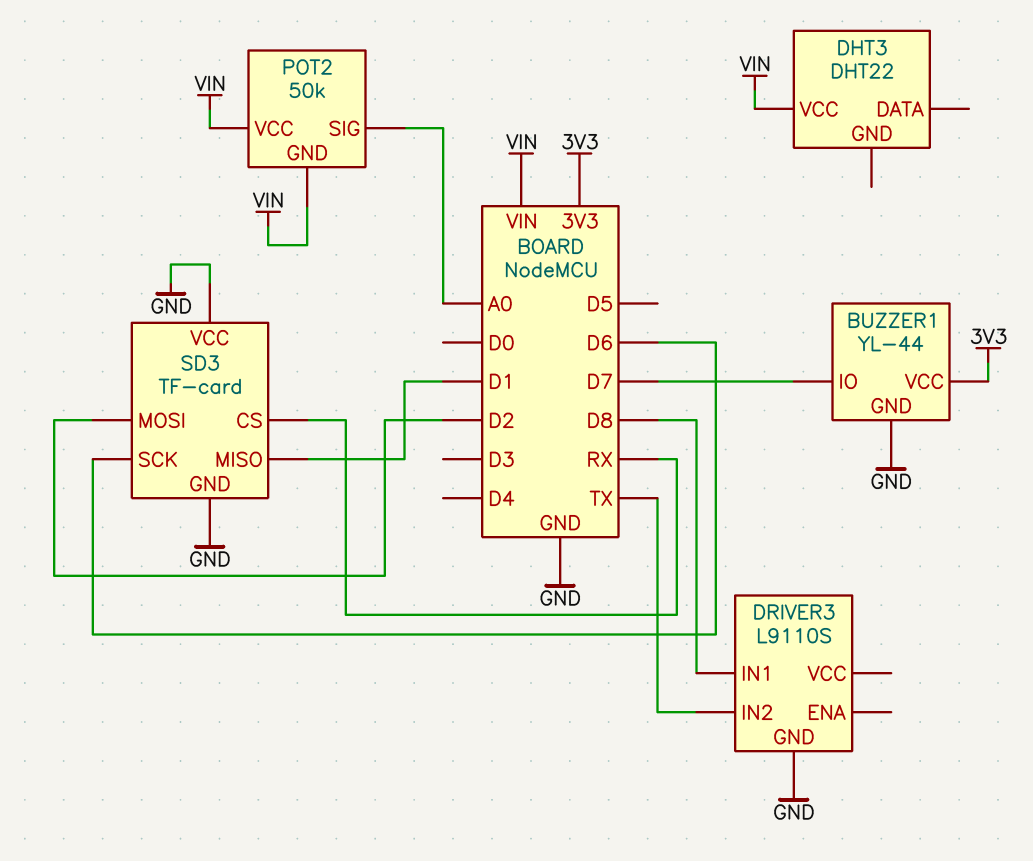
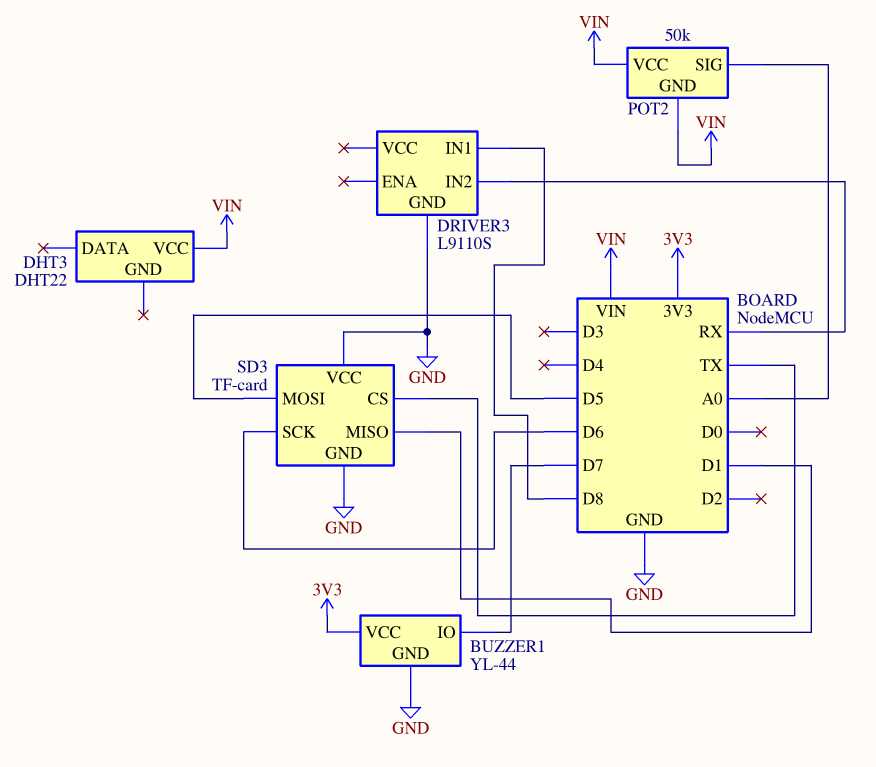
DRIVER3 pin IN2: TX -> RX
SD3 pin CS: RX -> TX
SD3 pin MOSI: D2 -> D5

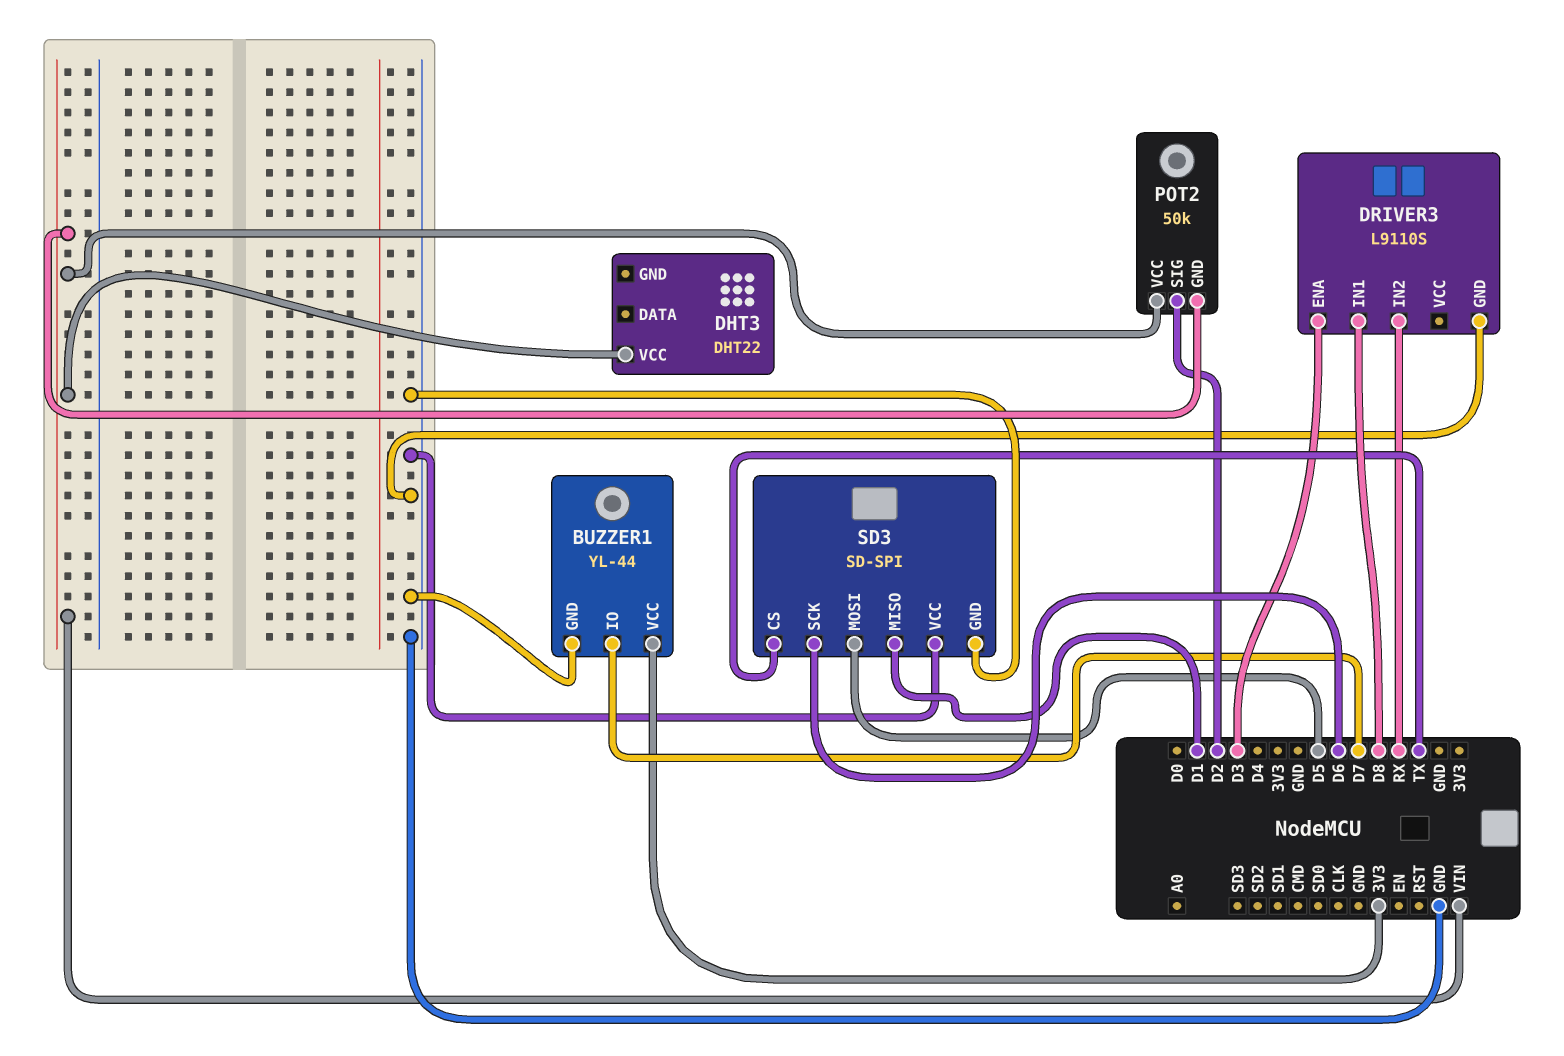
DRIVER3 pin ENA: none -> D3
POT2 pin SIG: A0 -> D2
SD3: TF-card -> SD-SPI

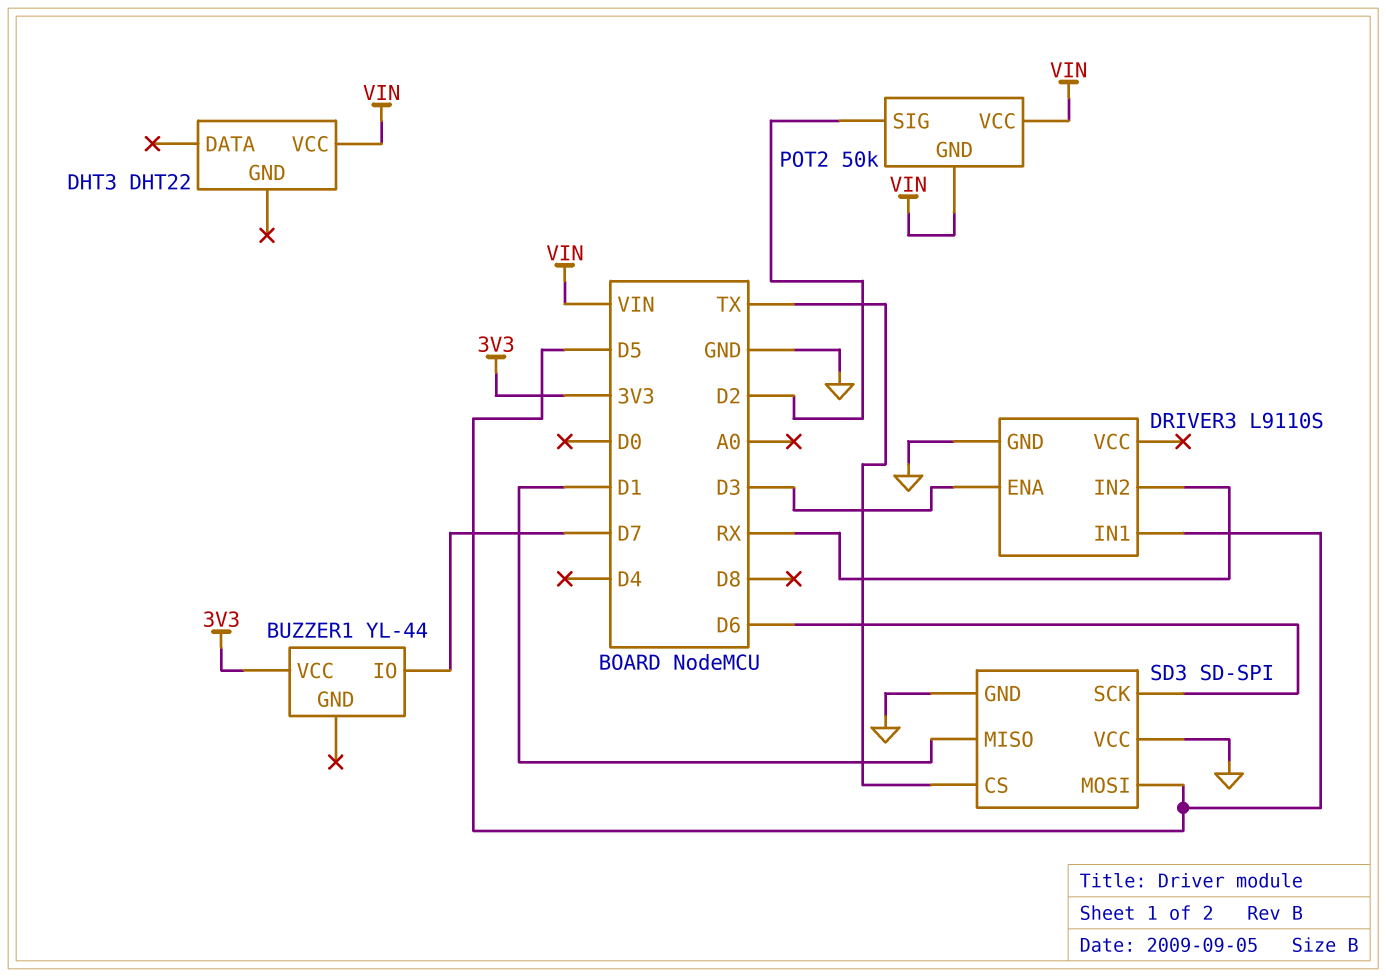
BUZZER1 pin GND: GND -> none
DRIVER3 pin IN1: D8 -> D5

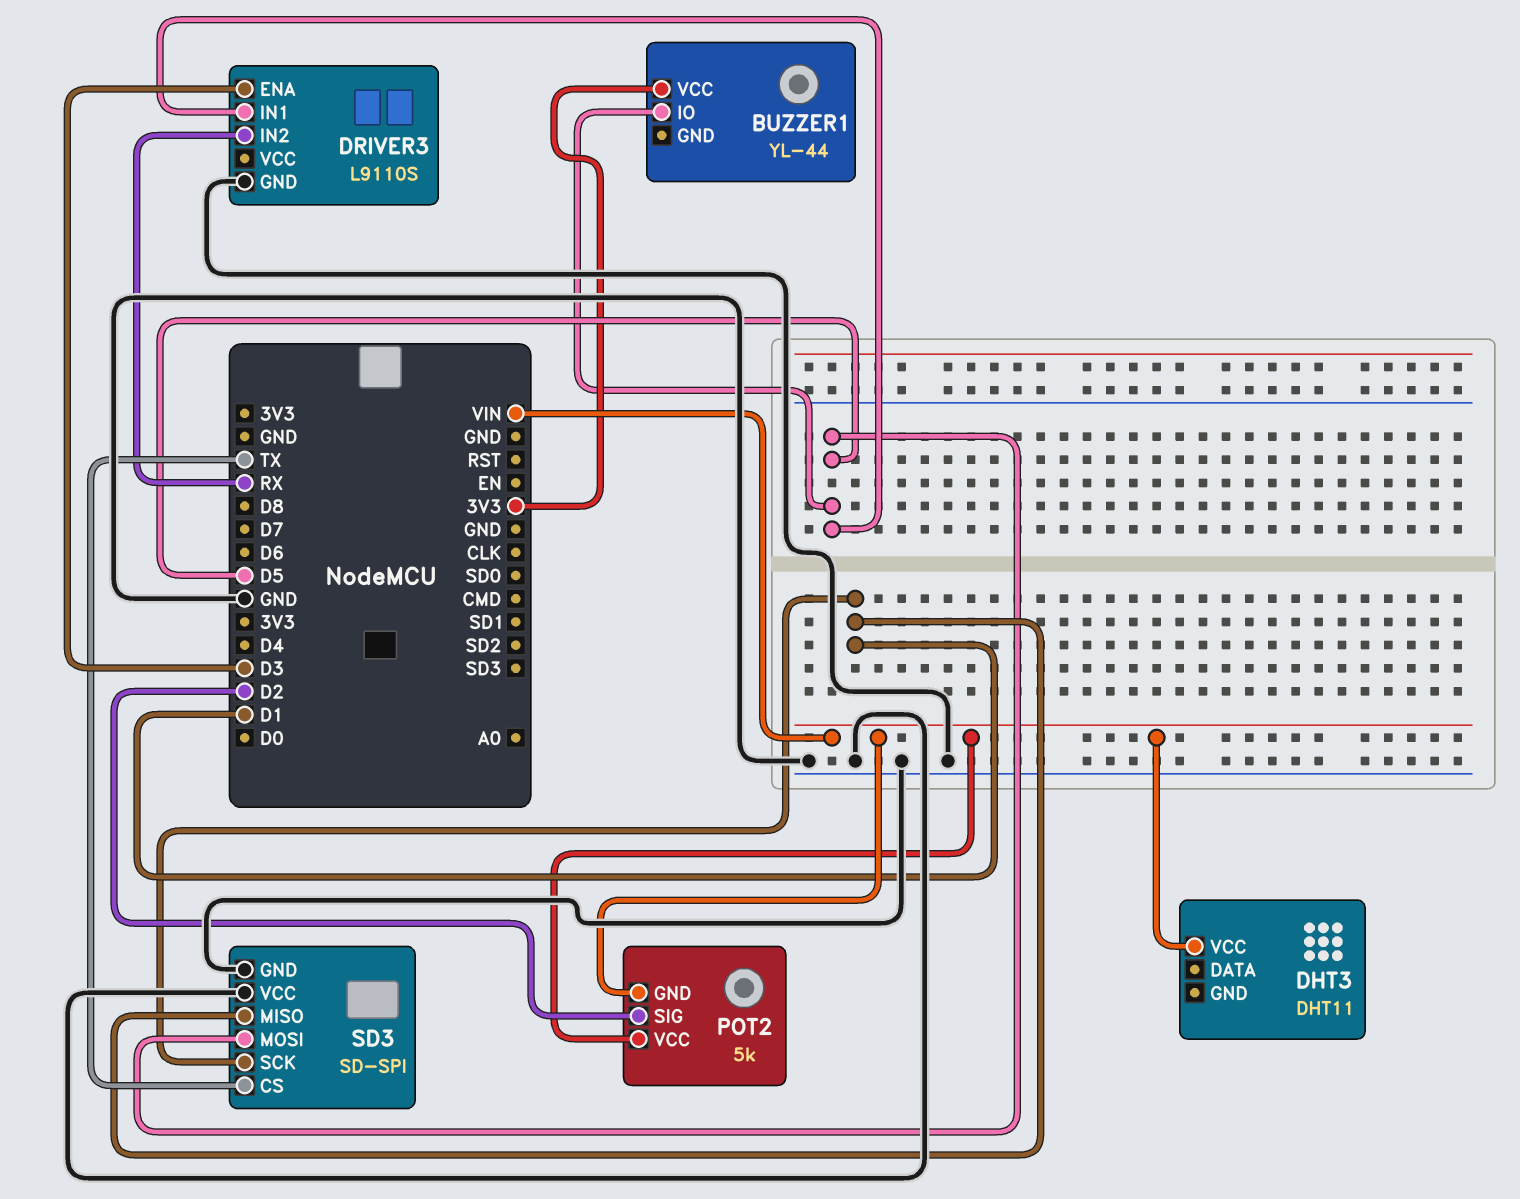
BUZZER1 pin IO: D7 -> D5
DHT3: DHT22 -> DHT11
POT2: 50k -> 5k
SD3 pin SCK: D6 -> D1

